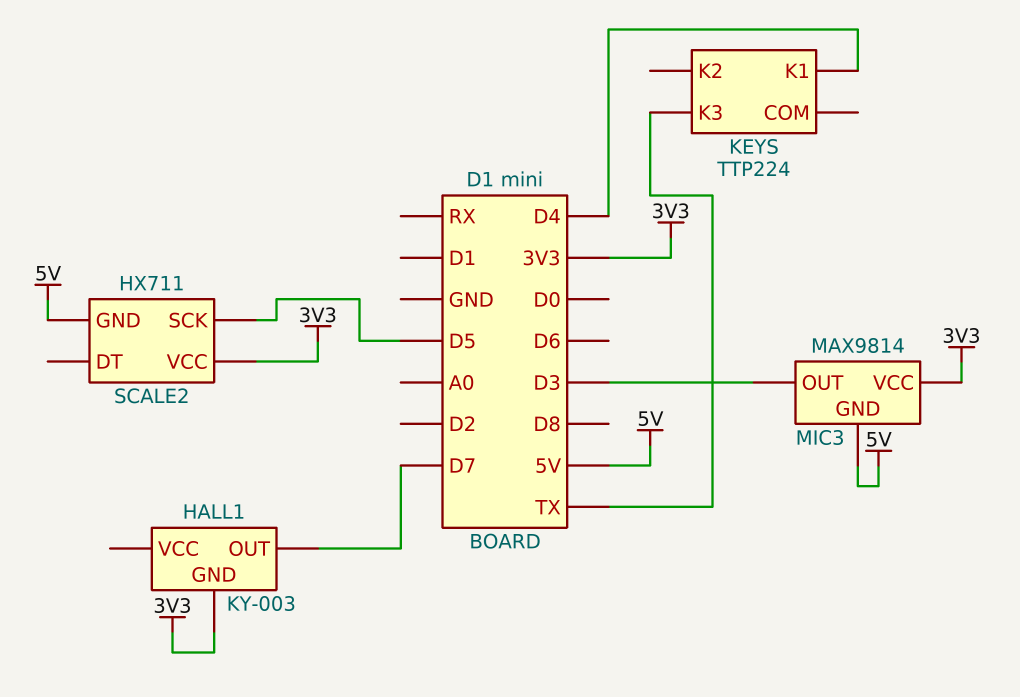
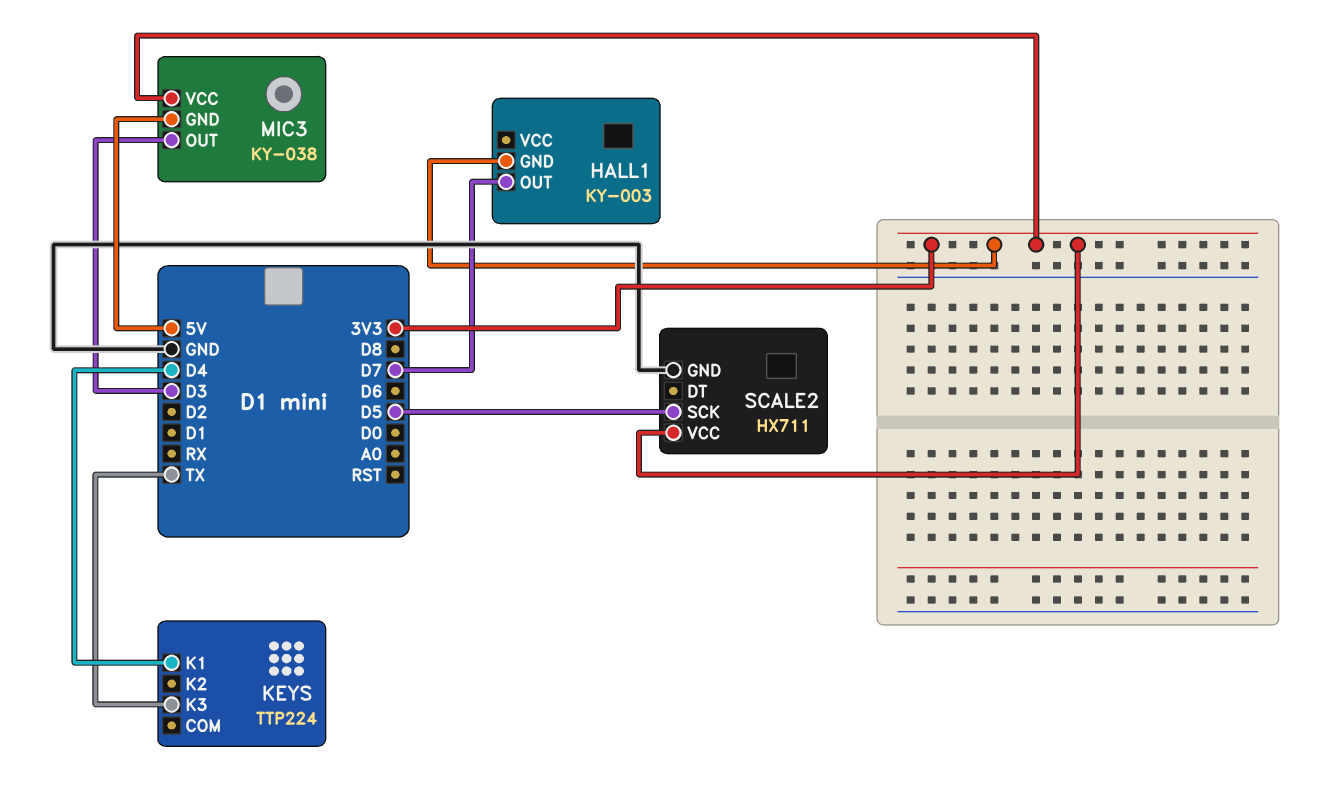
MIC3: MAX9814 -> KY-038
SCALE2 pin GND: 5V -> GND

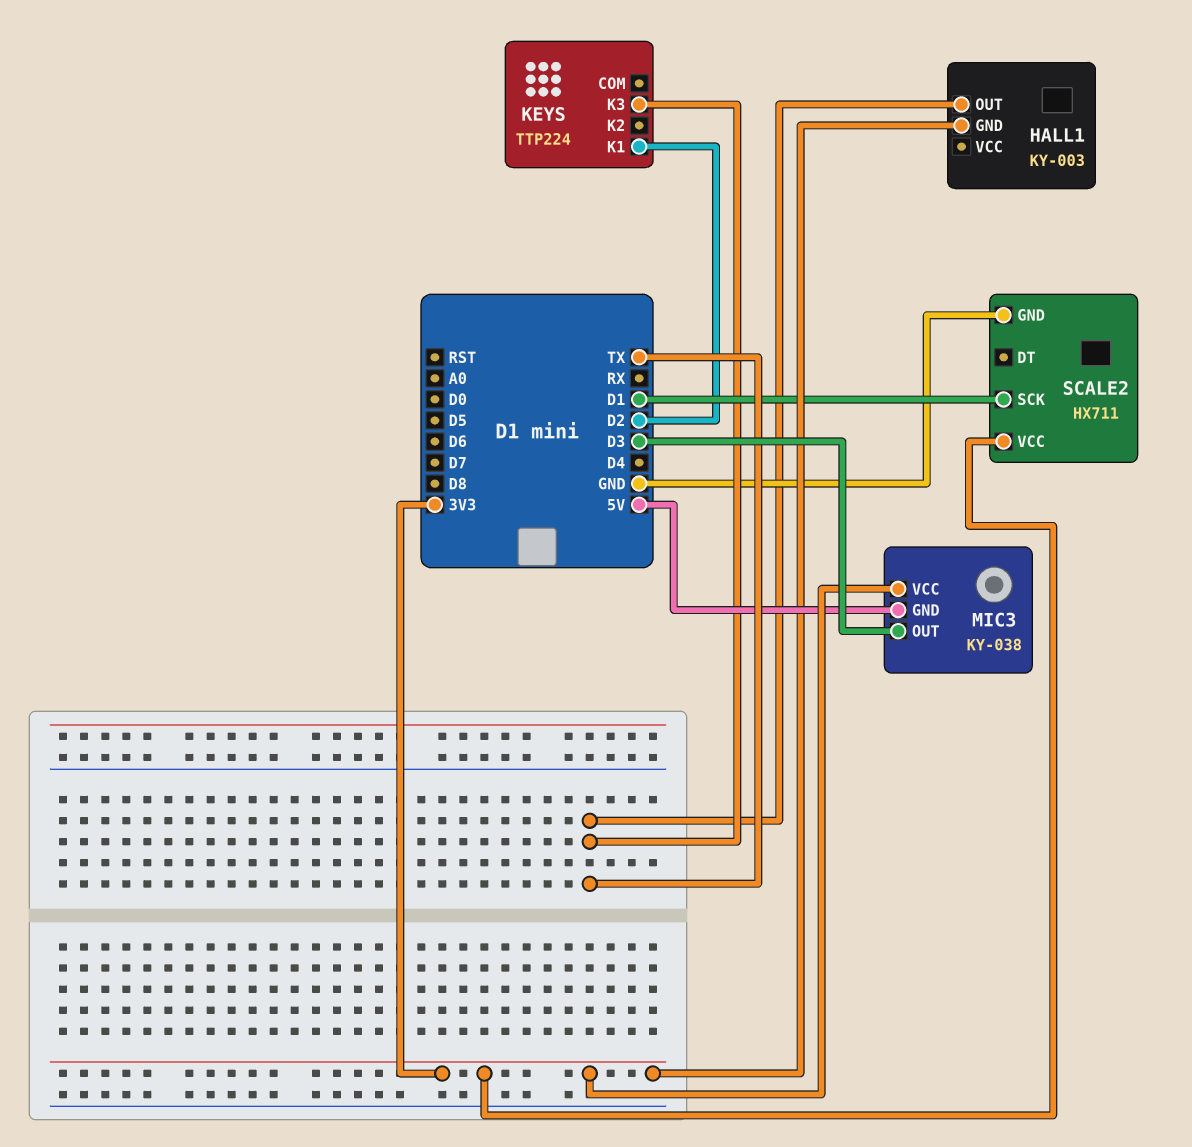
HALL1 pin OUT: D7 -> TX
KEYS pin K1: D4 -> D2
SCALE2 pin SCK: D5 -> D1

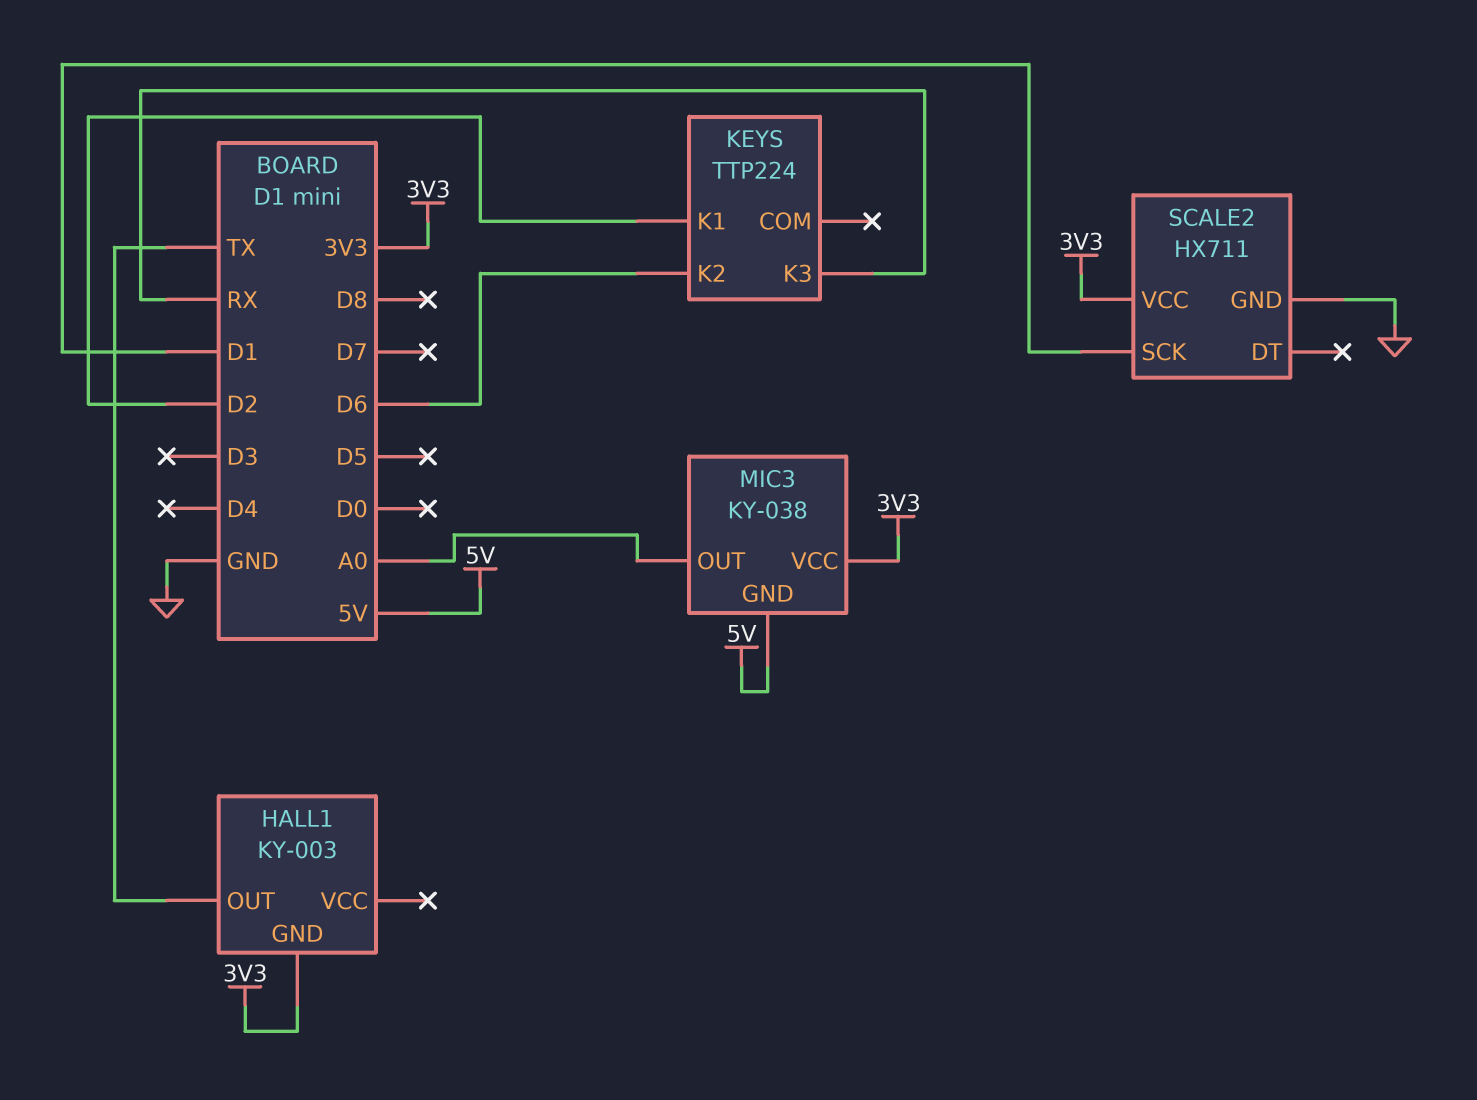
KEYS pin K2: none -> D6
KEYS pin K3: TX -> RX
MIC3 pin OUT: D3 -> A0

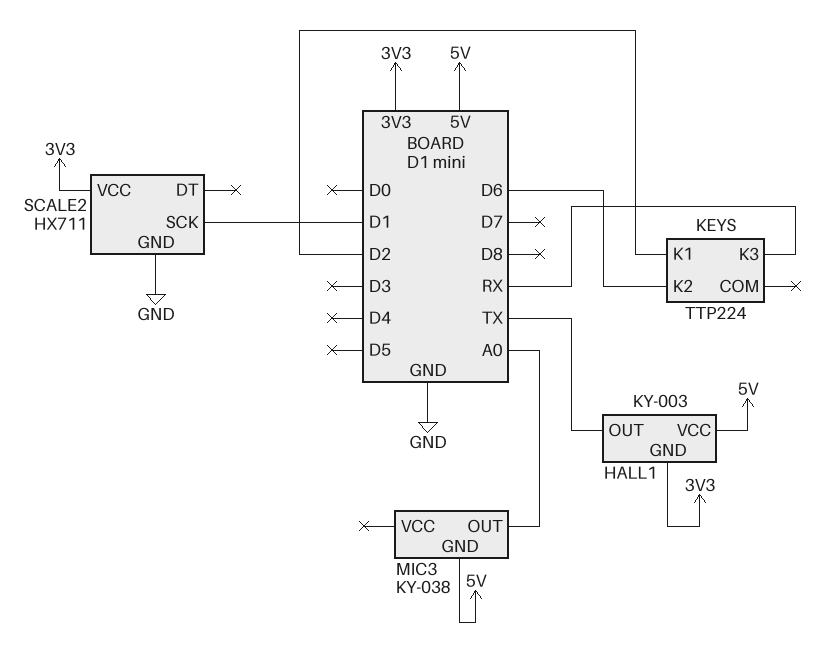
HALL1 pin VCC: none -> 5V
MIC3 pin VCC: 3V3 -> none

